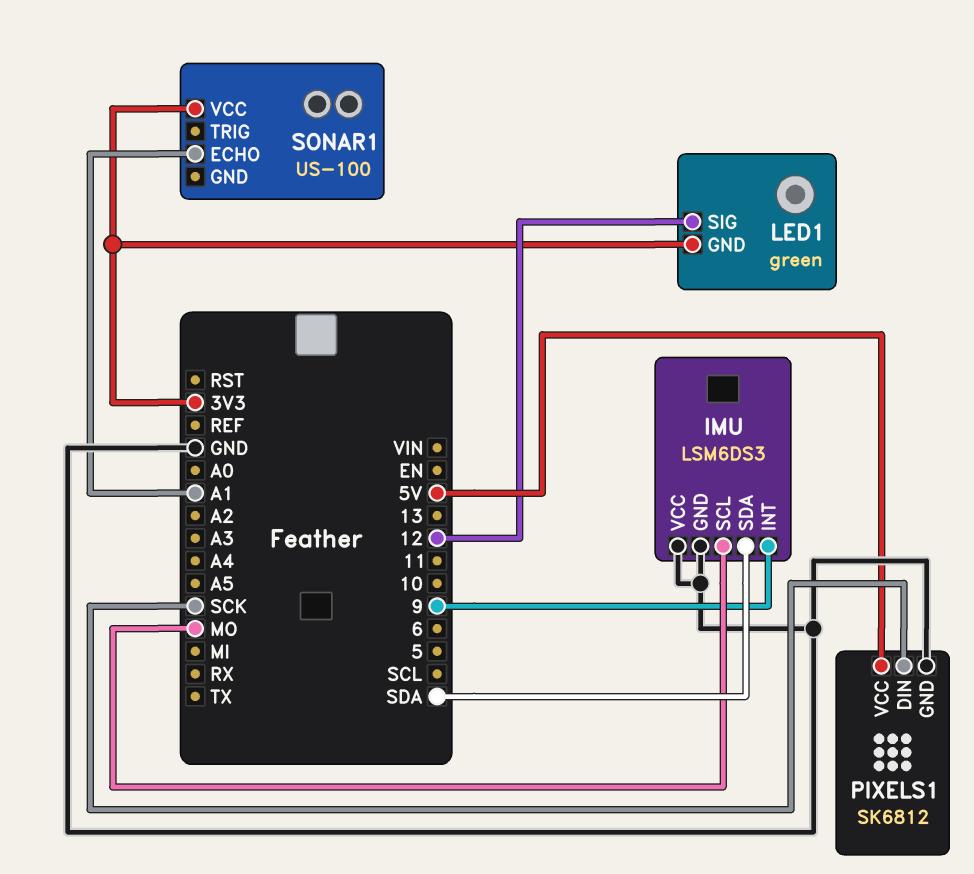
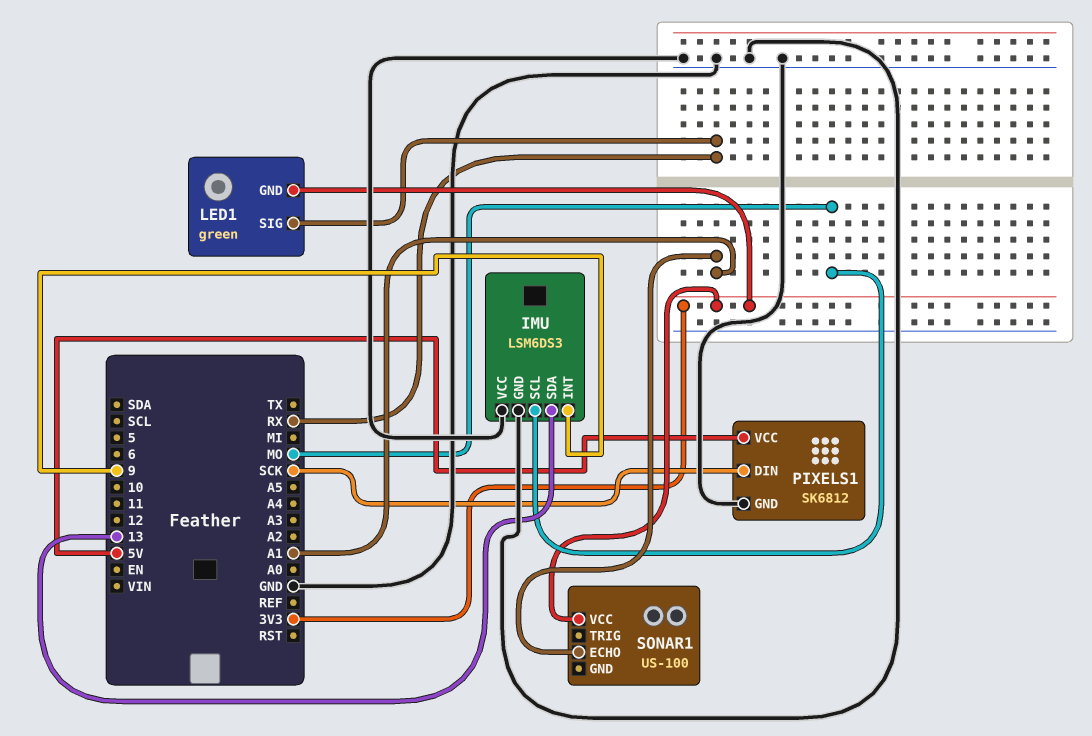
IMU pin SDA: SDA -> 13
LED1 pin SIG: 12 -> RX

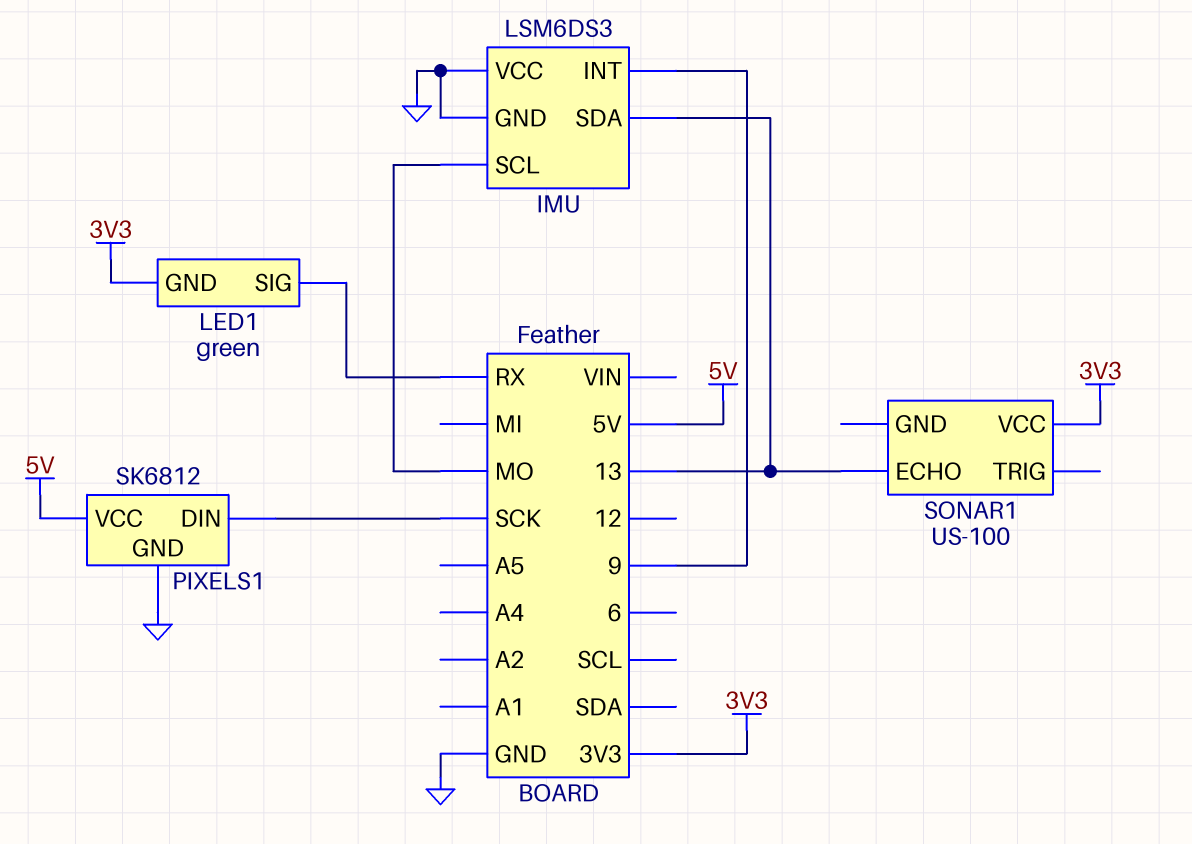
SONAR1 pin ECHO: A1 -> 13

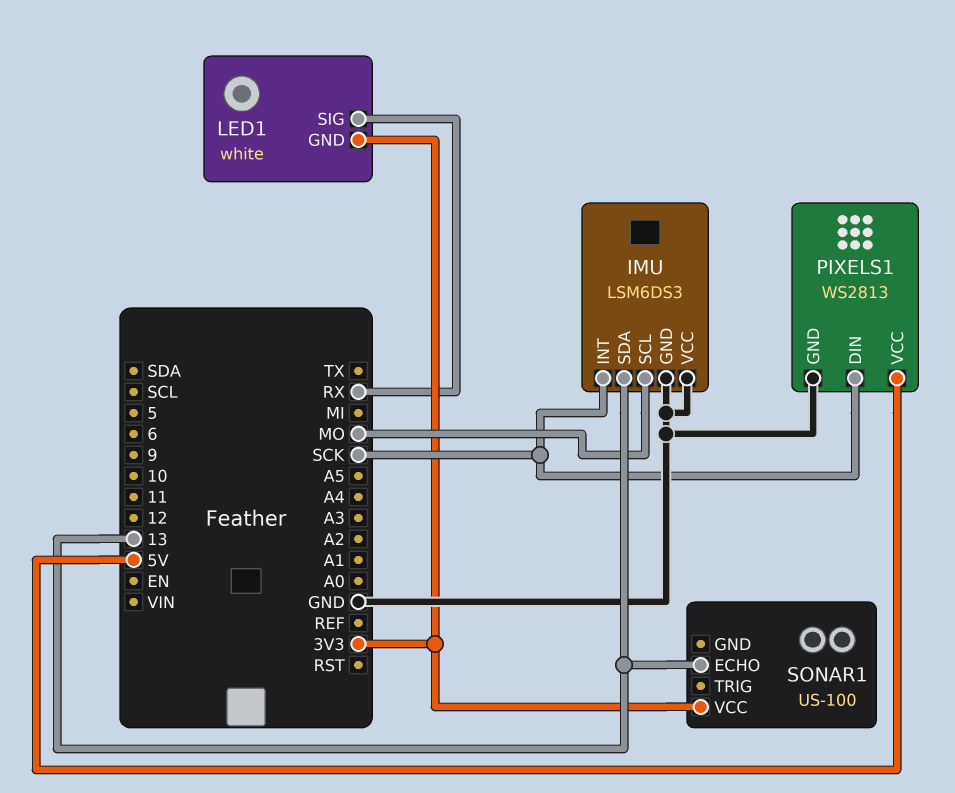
IMU pin INT: 9 -> SCK
LED1: green -> white
PIXELS1: SK6812 -> WS2813

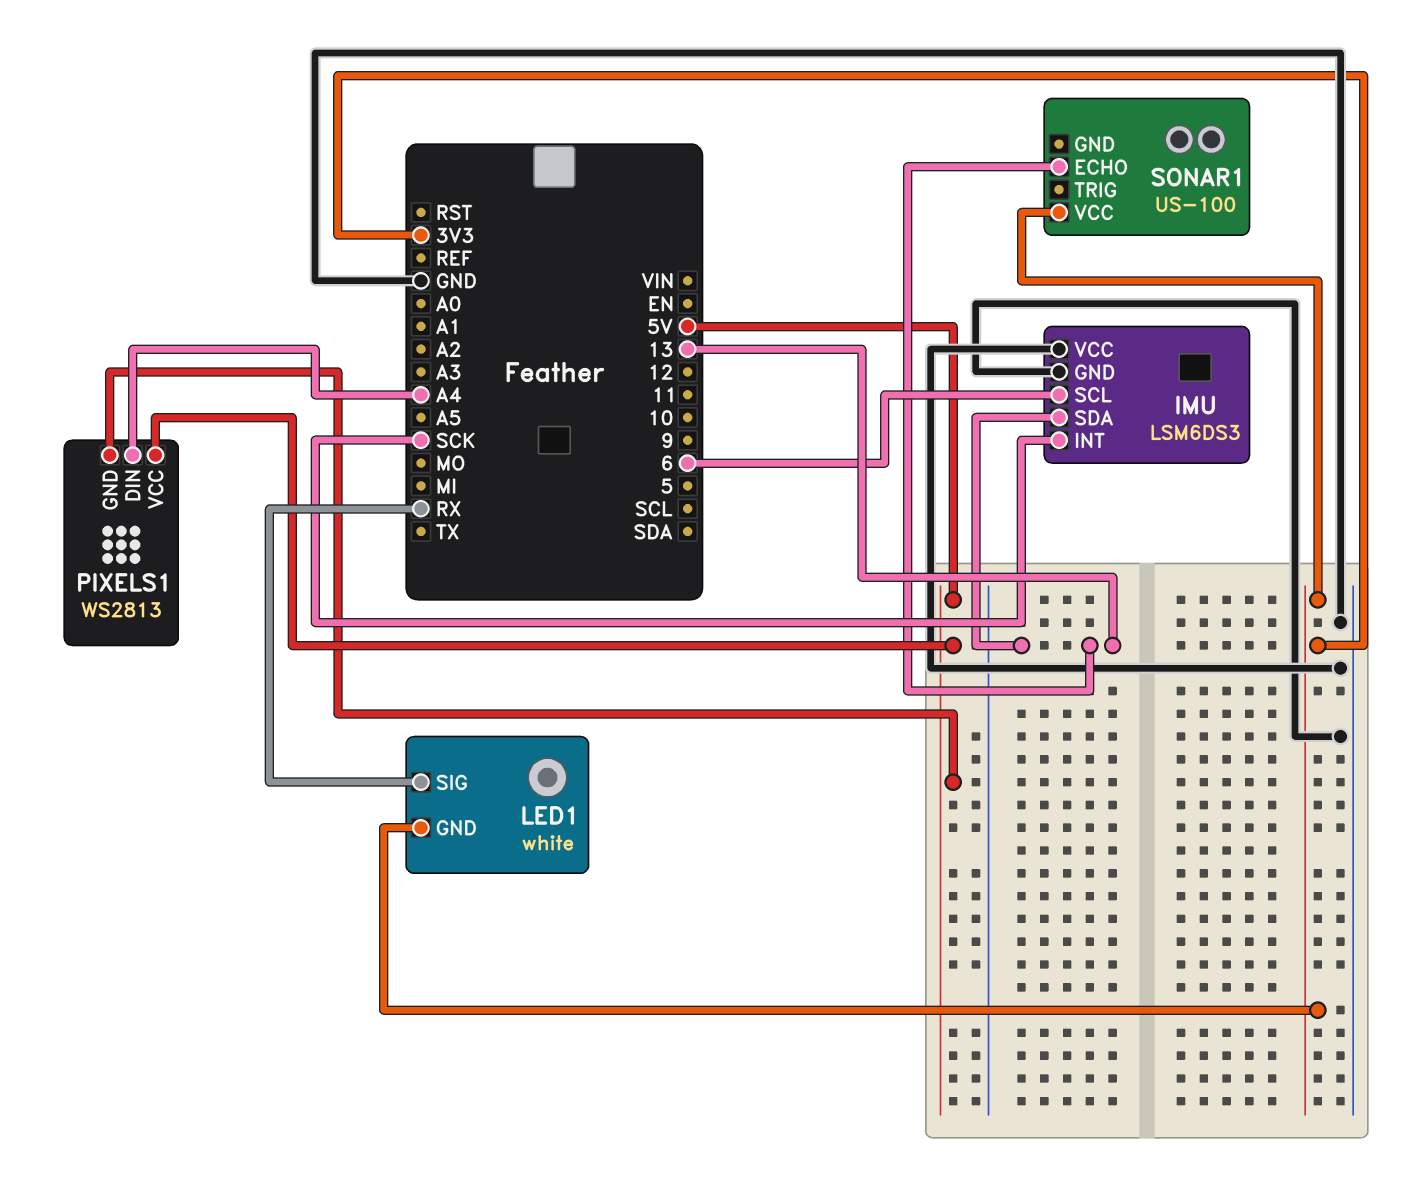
IMU pin SCL: MO -> 6
PIXELS1 pin DIN: SCK -> A4
PIXELS1 pin GND: GND -> 5V

